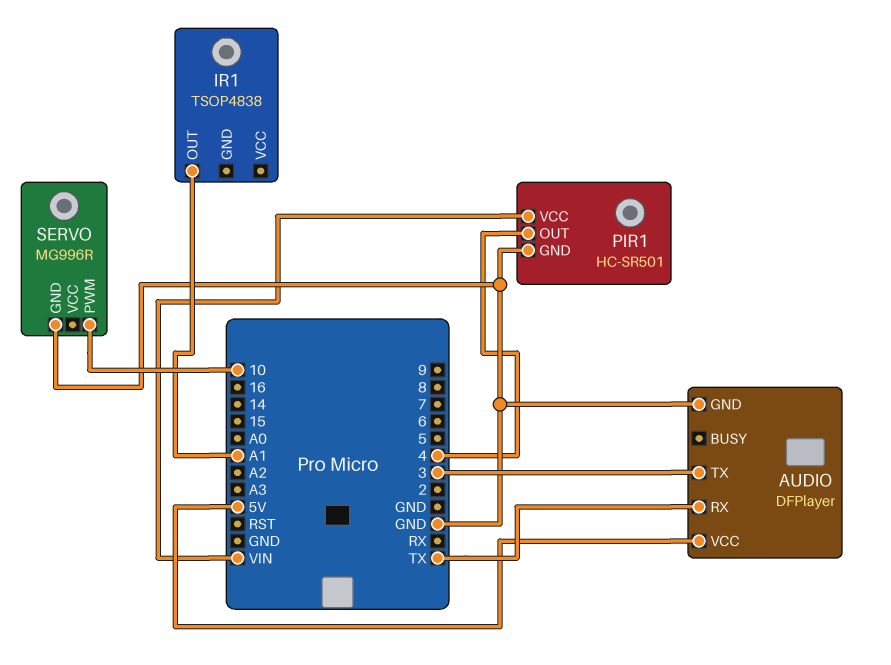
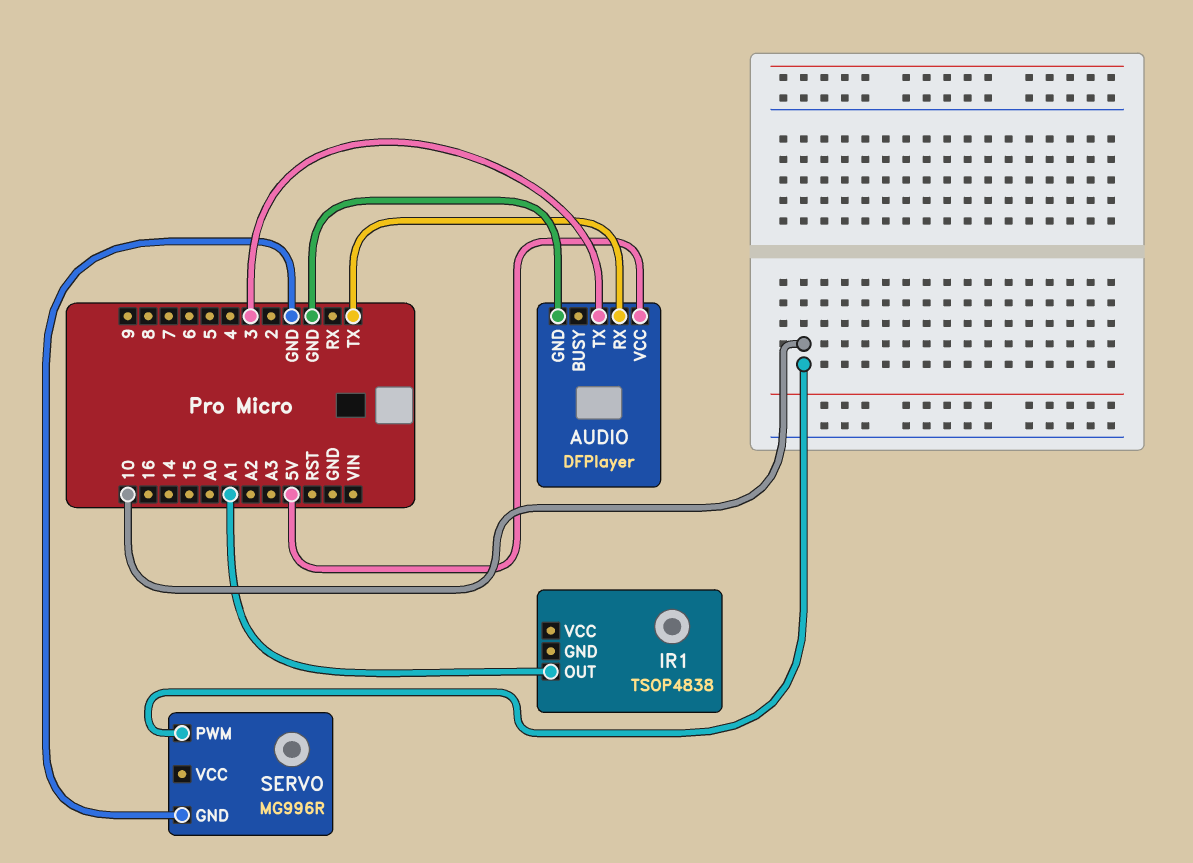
PIR1: HC-SR501 -> none
PIR1 pin GND: GND -> none
PIR1 pin OUT: 4 -> none
PIR1 pin VCC: VIN -> none

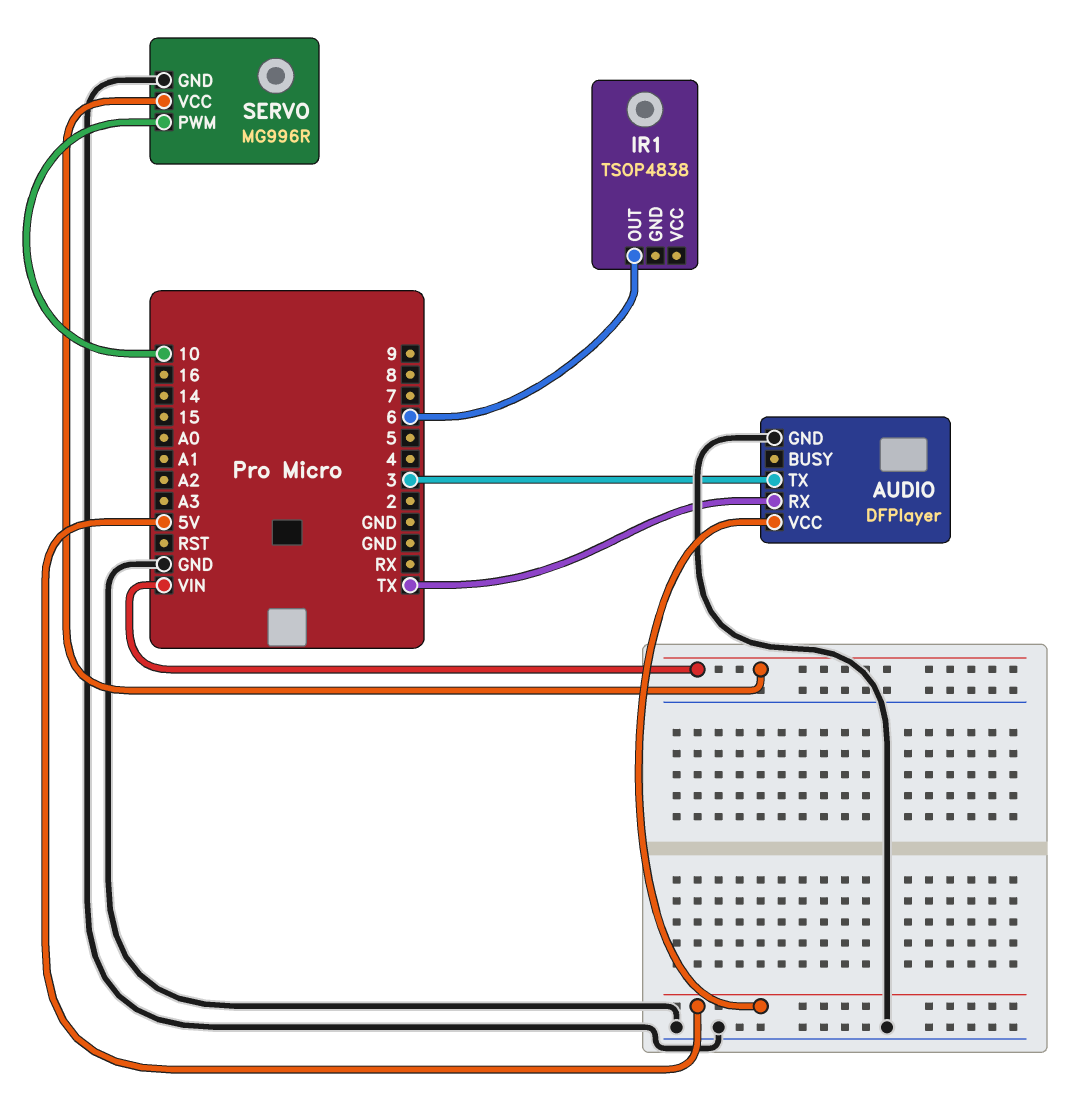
IR1 pin OUT: A1 -> 6
SERVO pin VCC: none -> VIN

